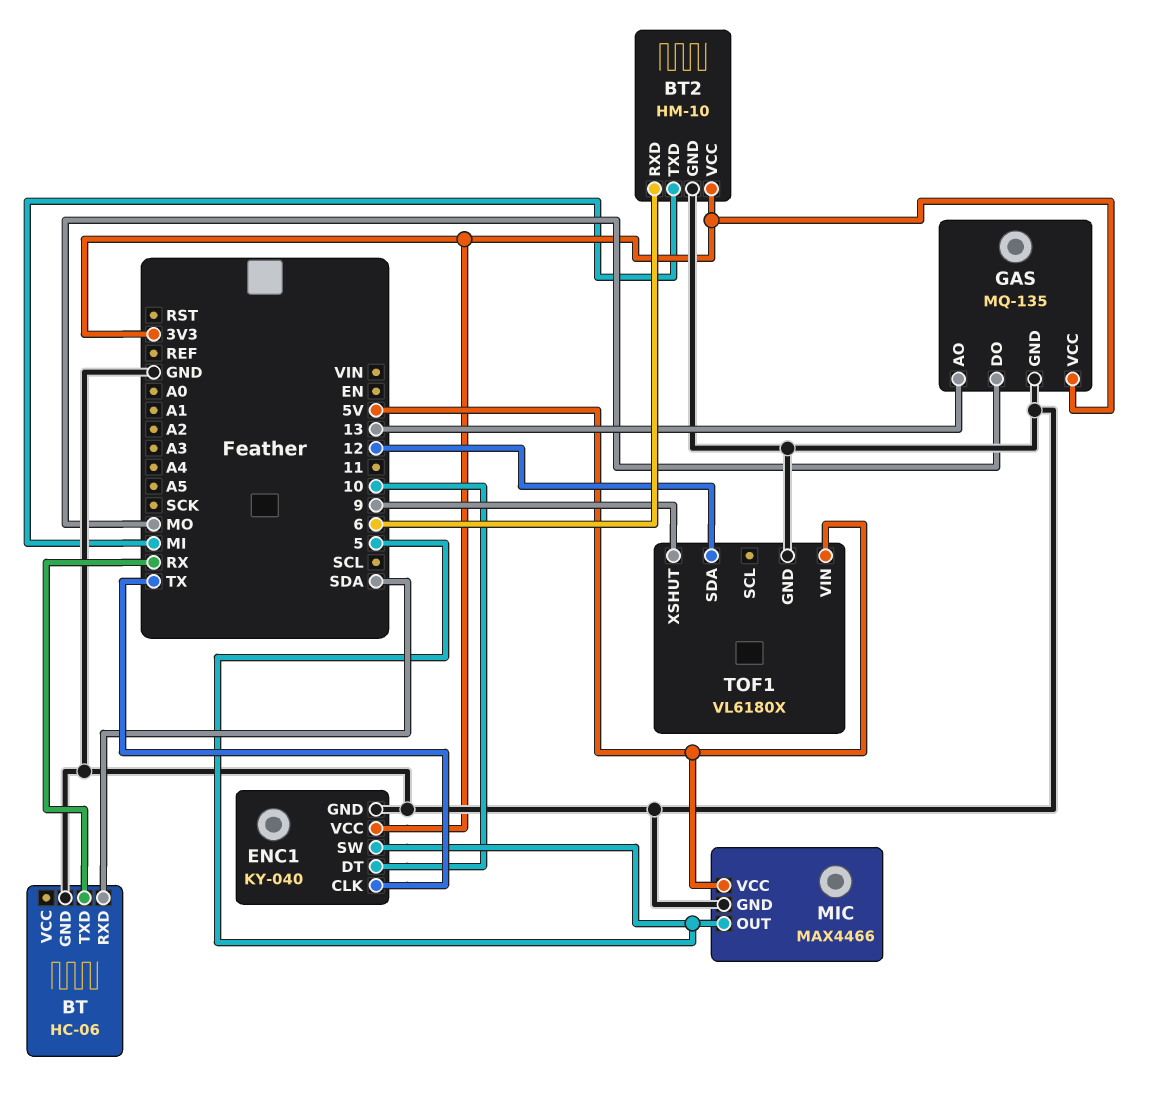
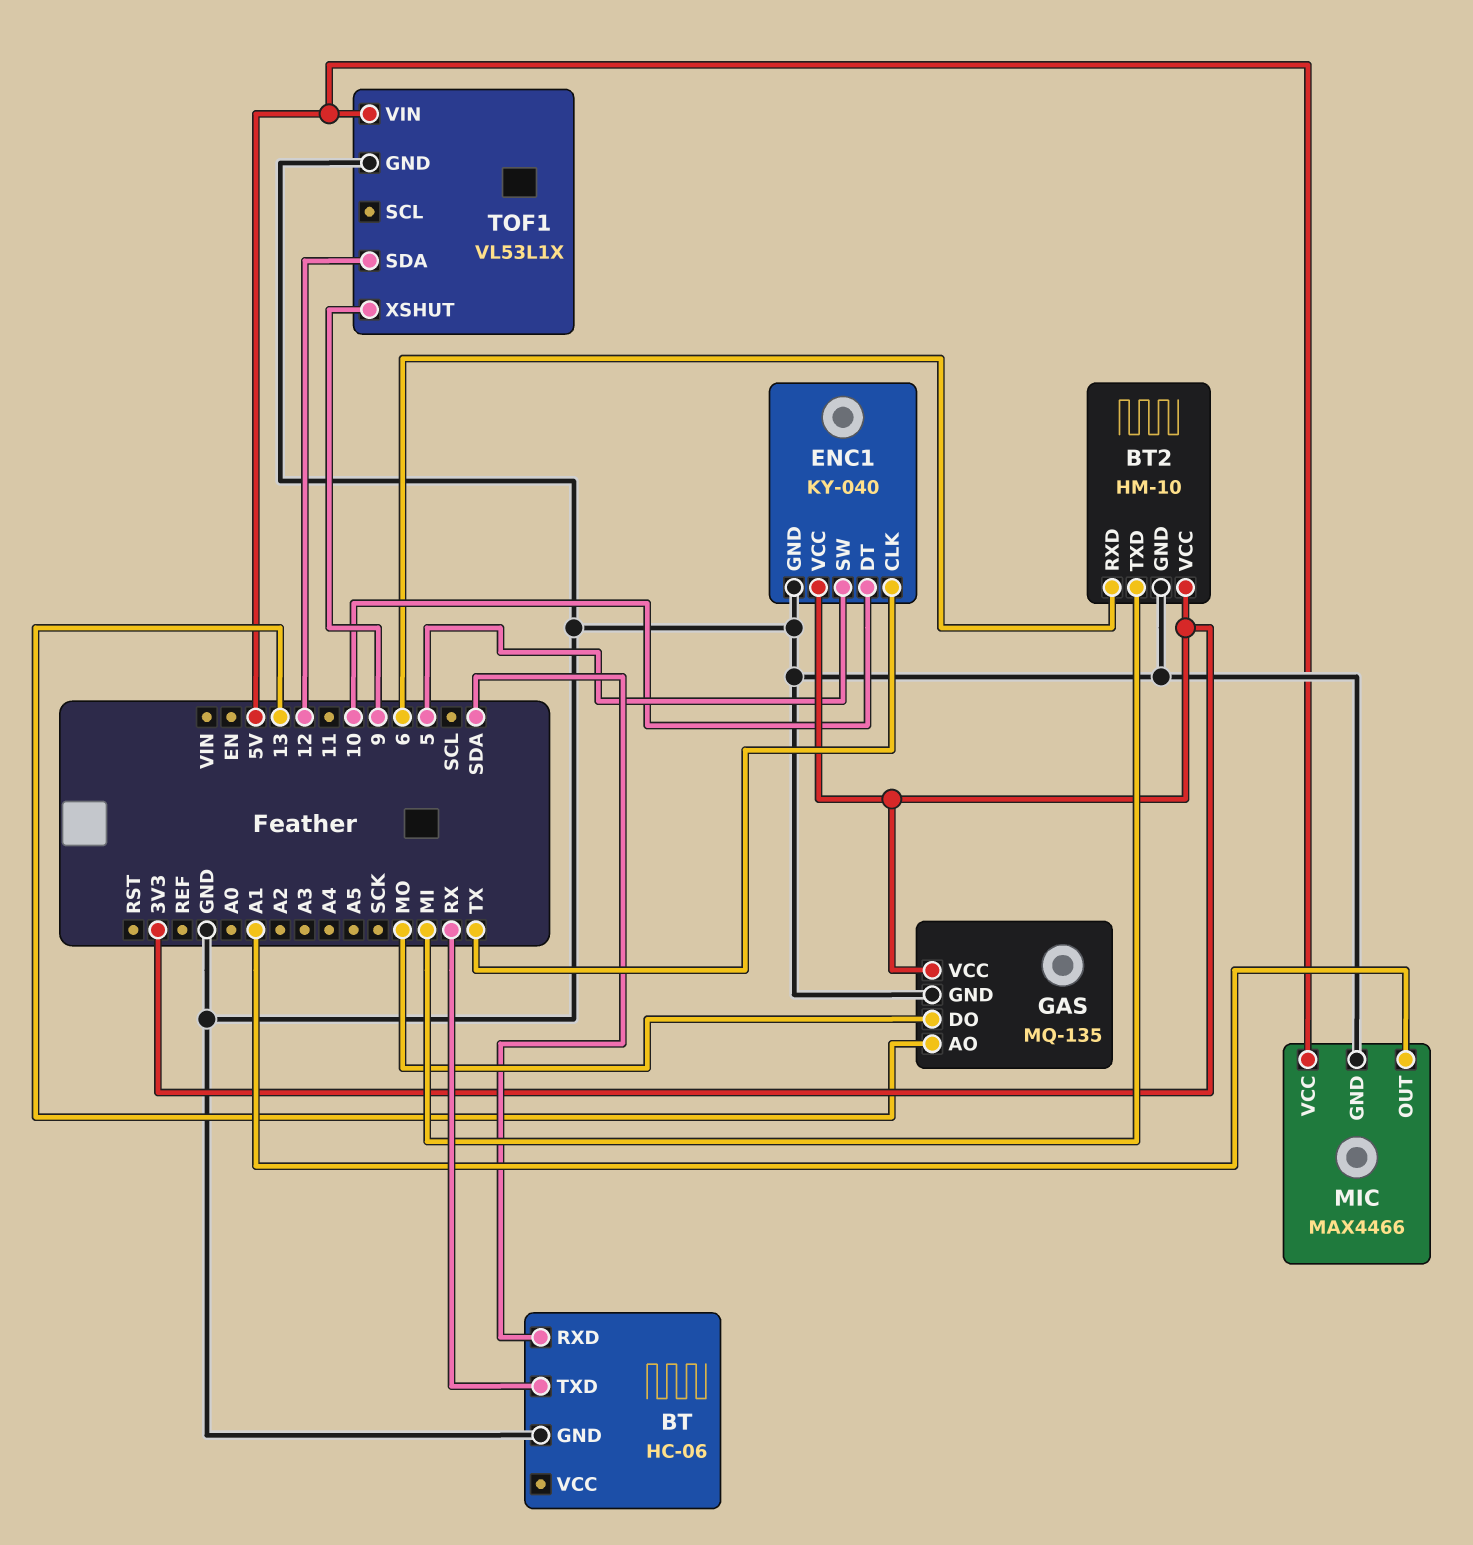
MIC pin OUT: 5 -> A1
TOF1: VL6180X -> VL53L1X

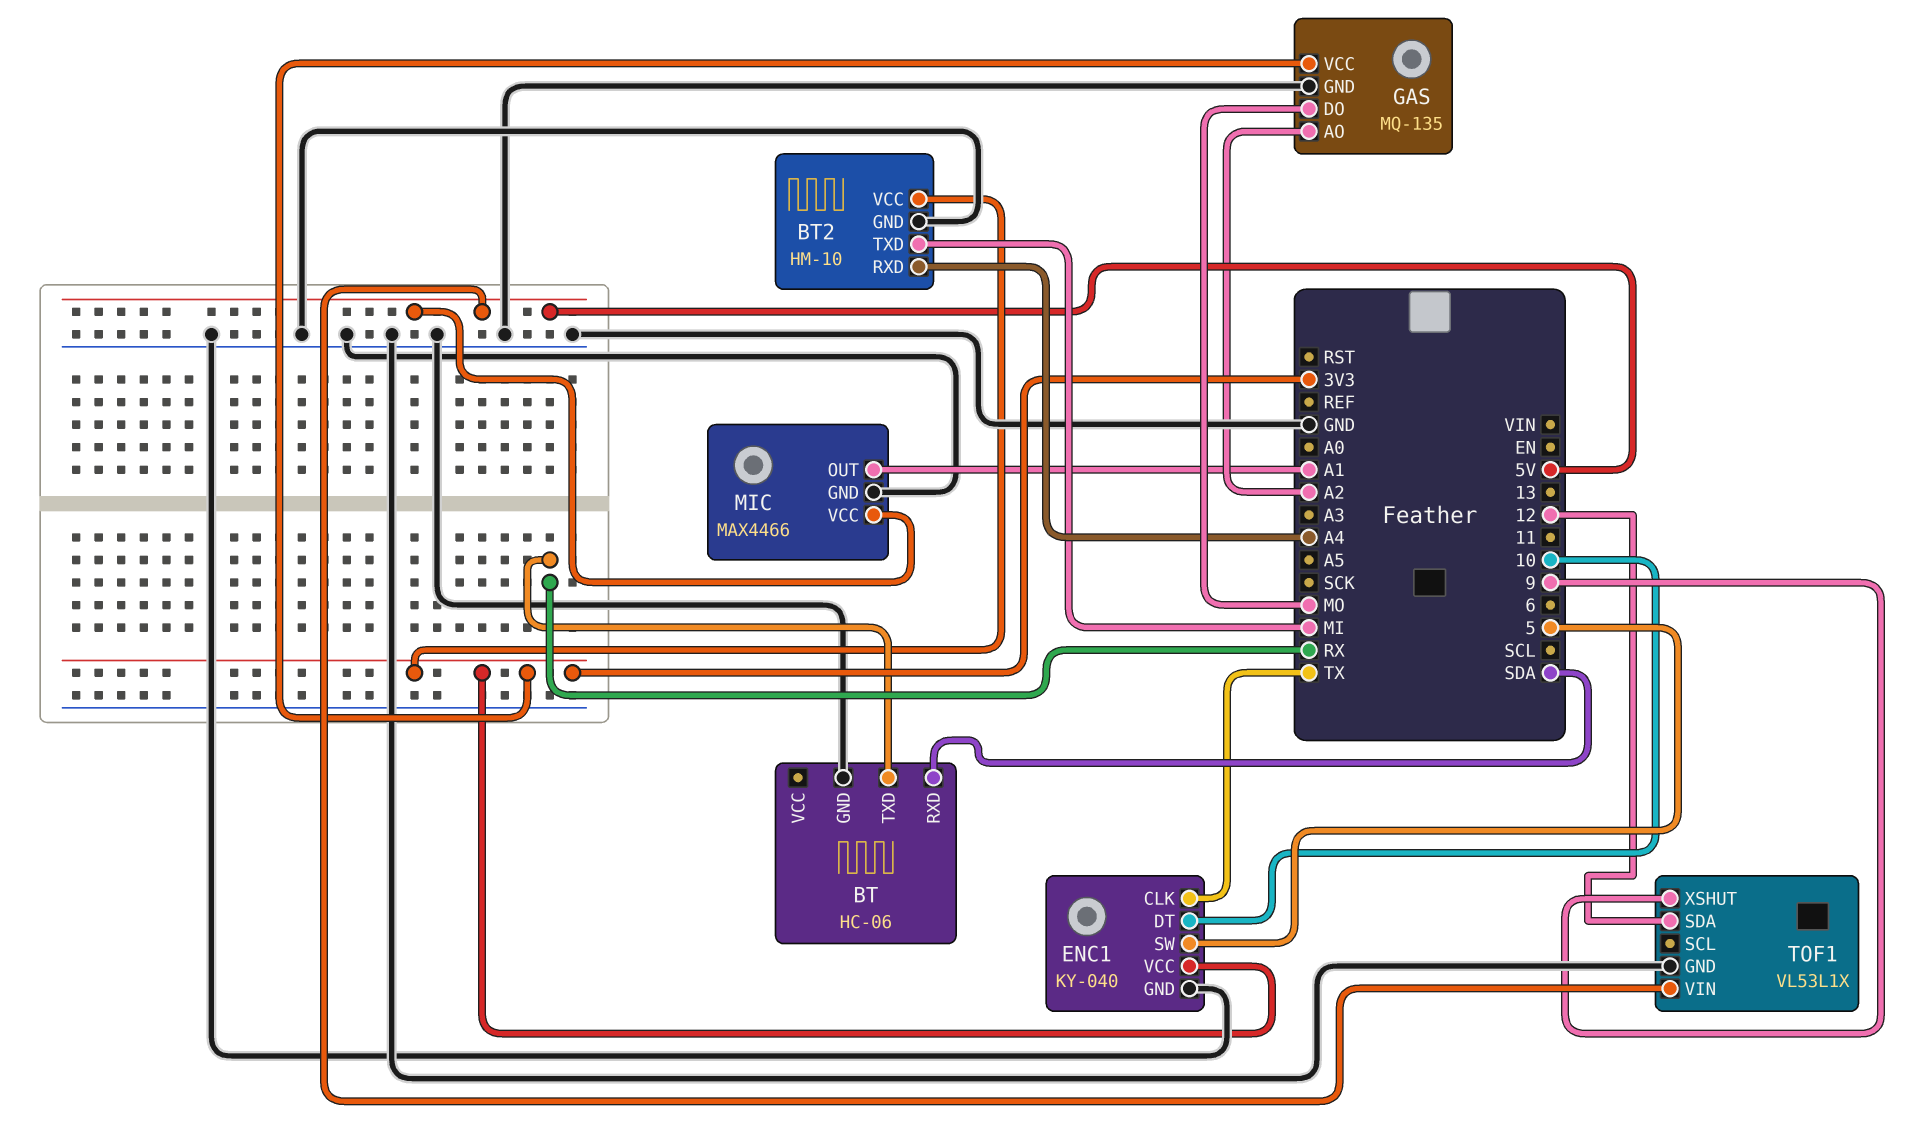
BT2 pin RXD: 6 -> A4
GAS pin AO: 13 -> A2

